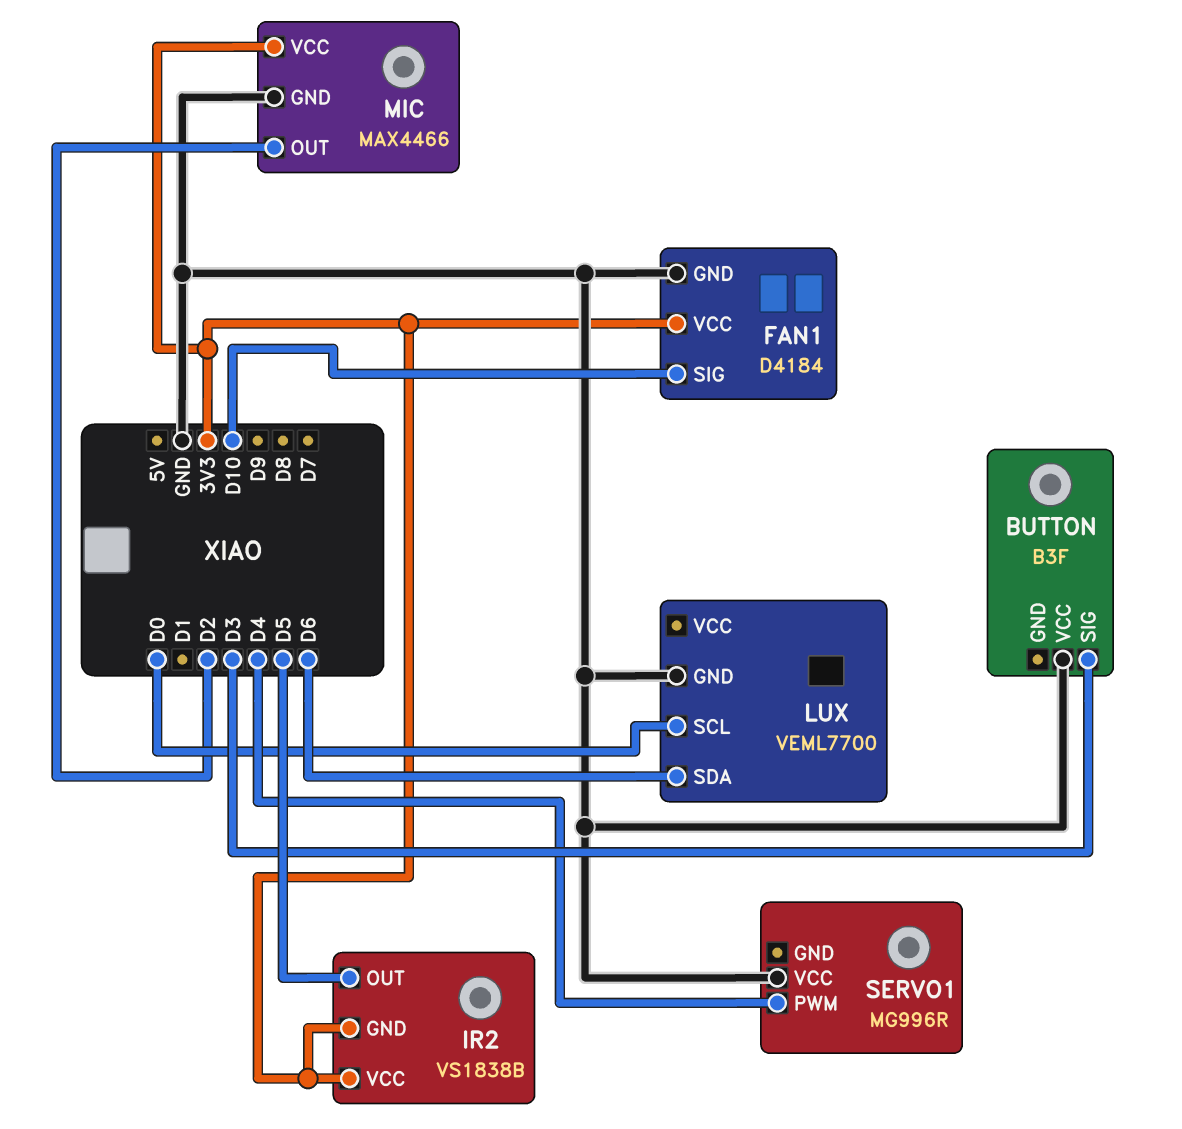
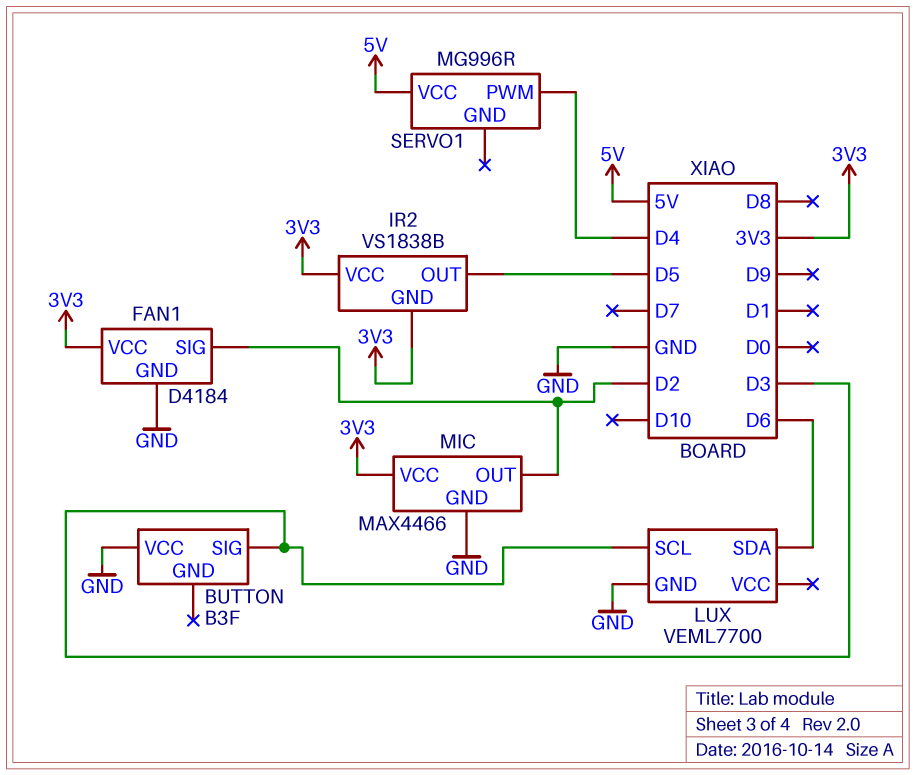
FAN1 pin SIG: D10 -> D2
LUX pin SCL: D0 -> D3
SERVO1 pin VCC: GND -> 5V

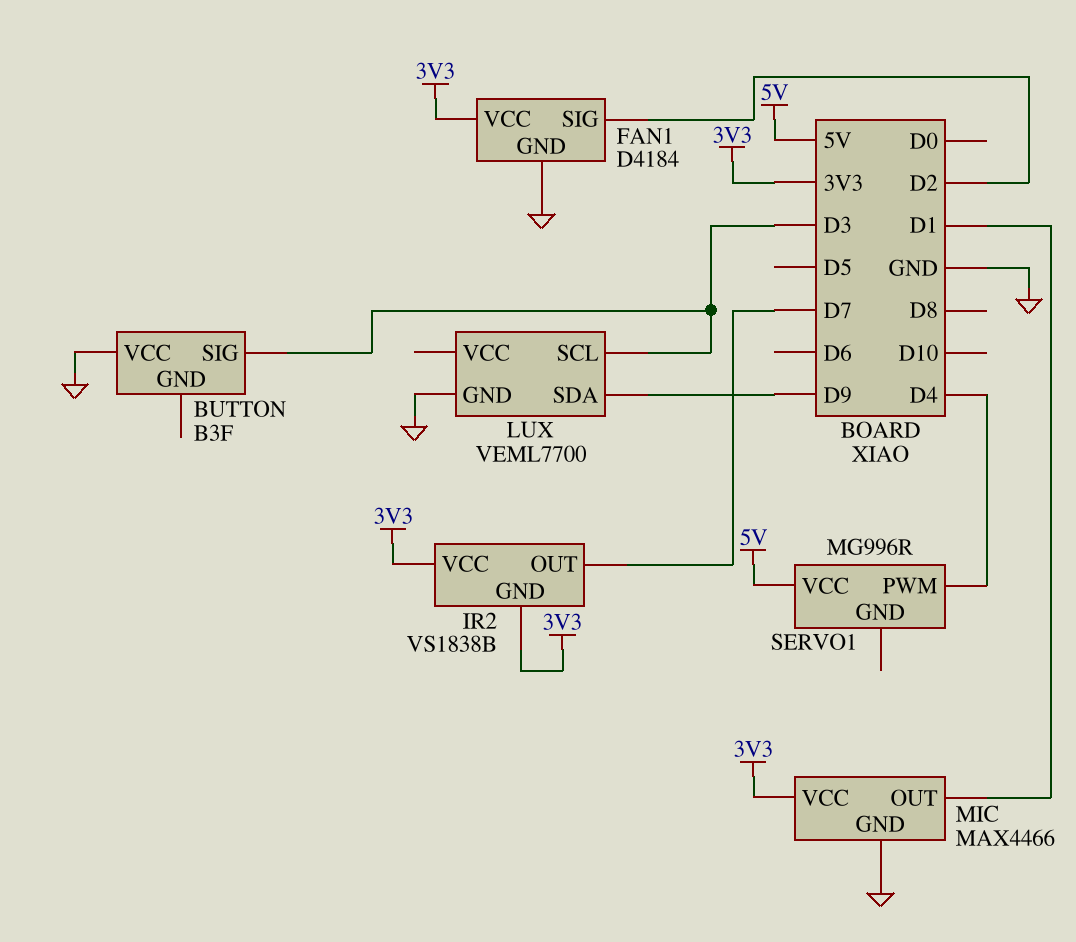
IR2 pin OUT: D5 -> D7
LUX pin SDA: D6 -> D9
MIC pin OUT: D2 -> D1

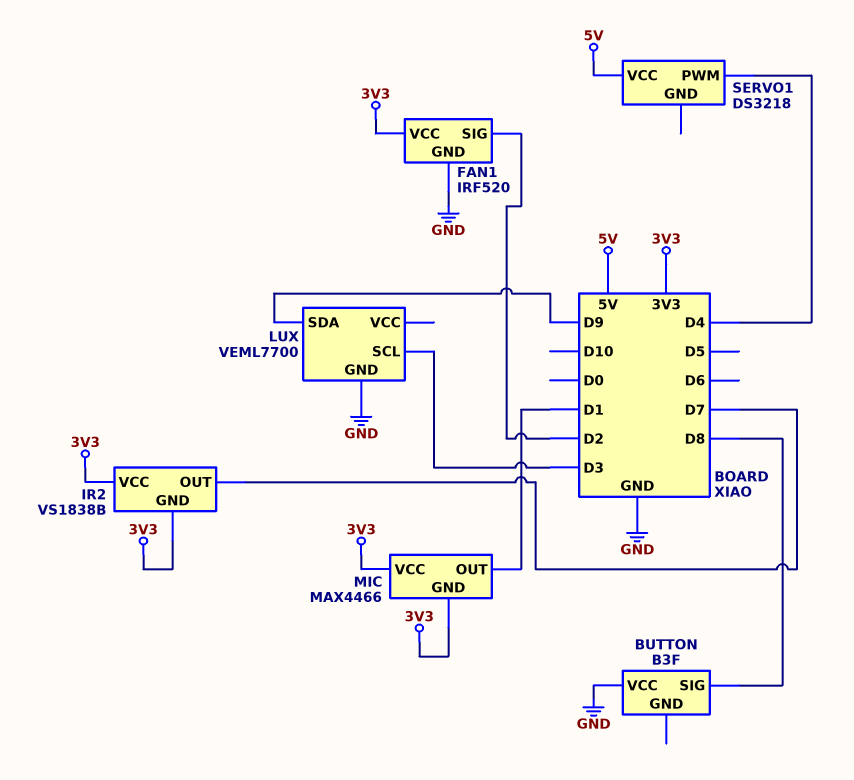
BUTTON pin SIG: D3 -> D8
FAN1: D4184 -> IRF520
MIC pin GND: GND -> 3V3
SERVO1: MG996R -> DS3218

